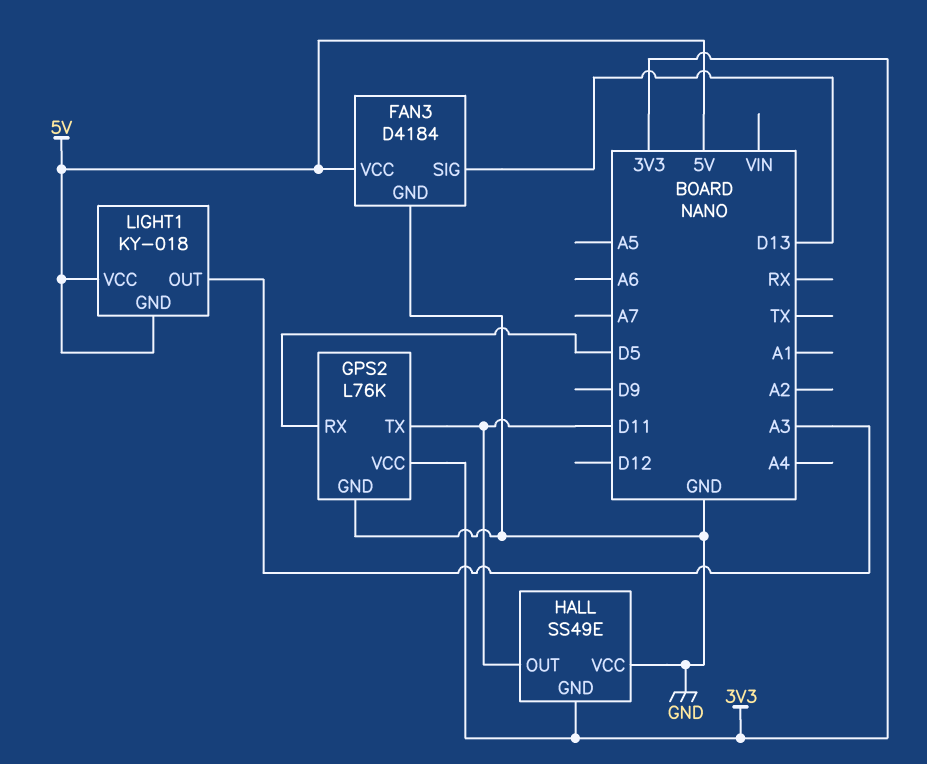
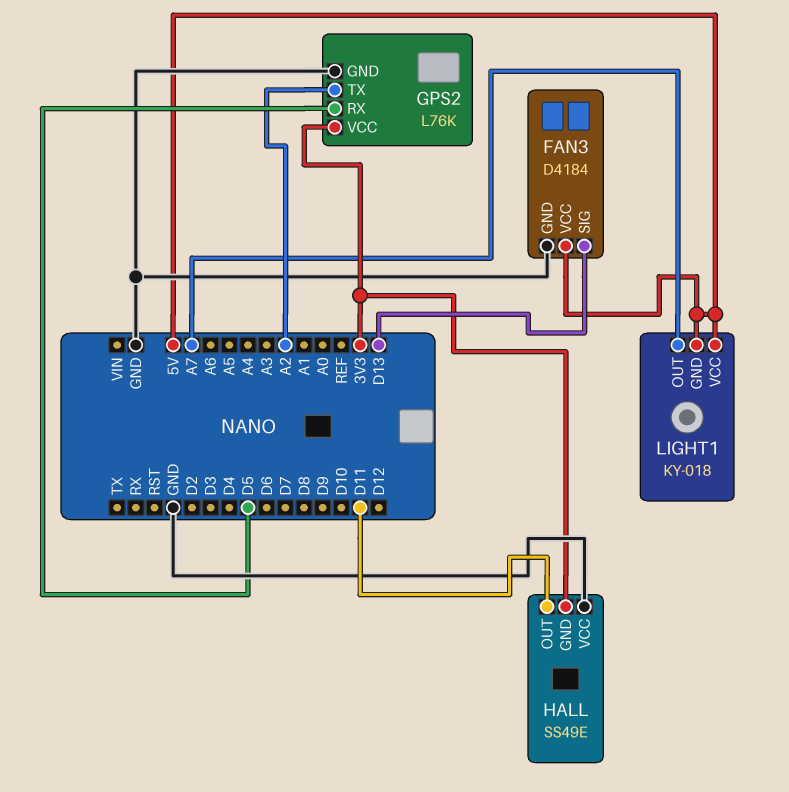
GPS2 pin TX: D11 -> A2
LIGHT1 pin OUT: A3 -> A7

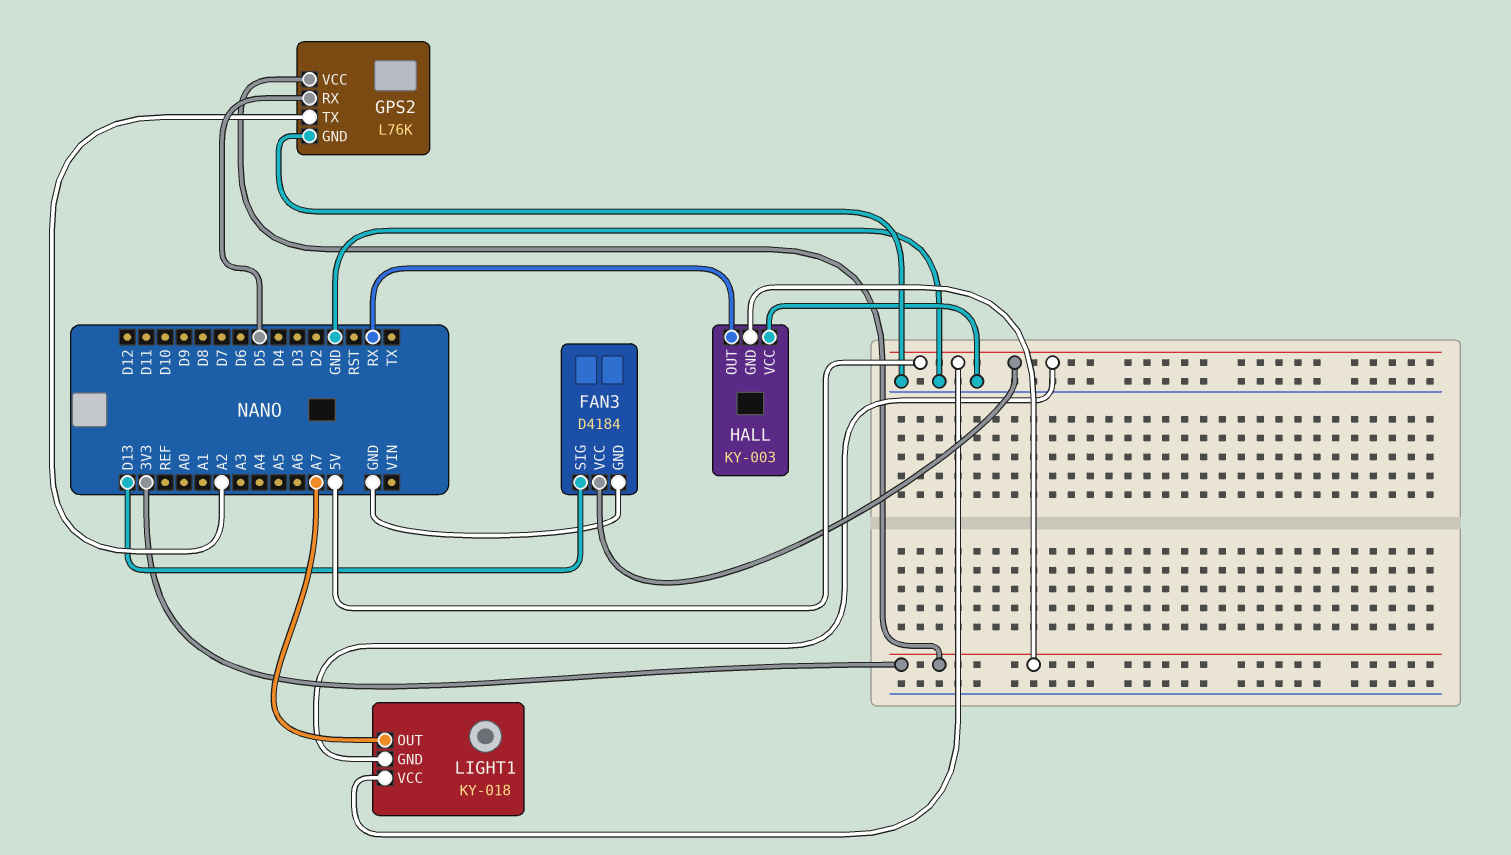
HALL: SS49E -> KY-003
HALL pin OUT: D11 -> RX

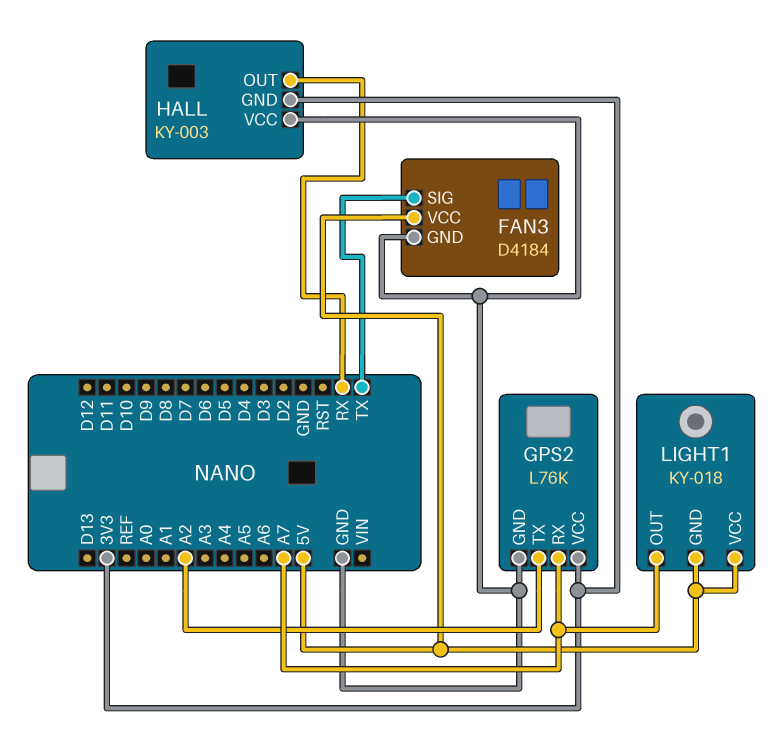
FAN3 pin SIG: D13 -> TX
GPS2 pin RX: D5 -> A7

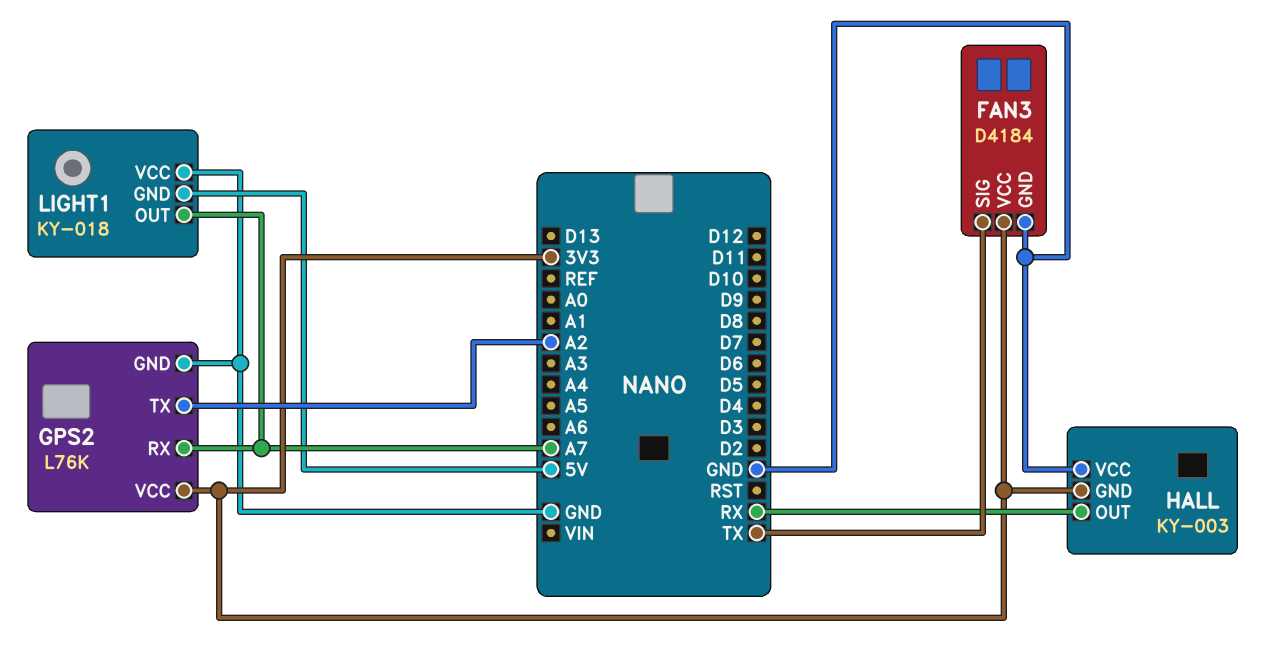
FAN3 pin VCC: 5V -> 3V3
LIGHT1 pin VCC: 5V -> GND

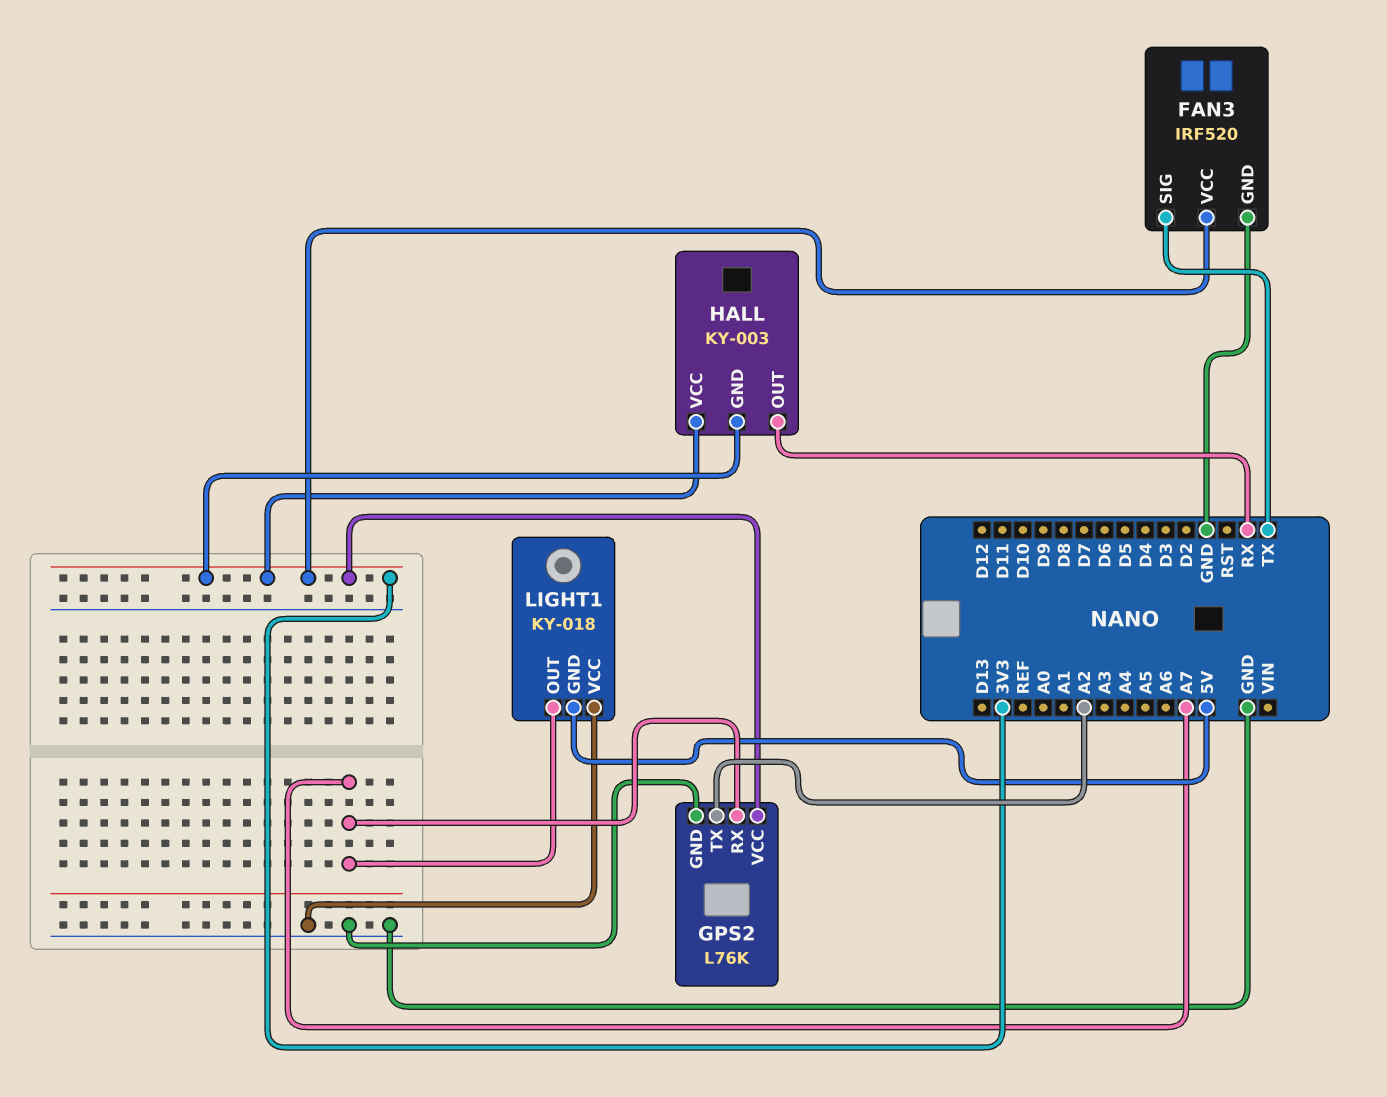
FAN3: D4184 -> IRF520
HALL pin VCC: GND -> 3V3

